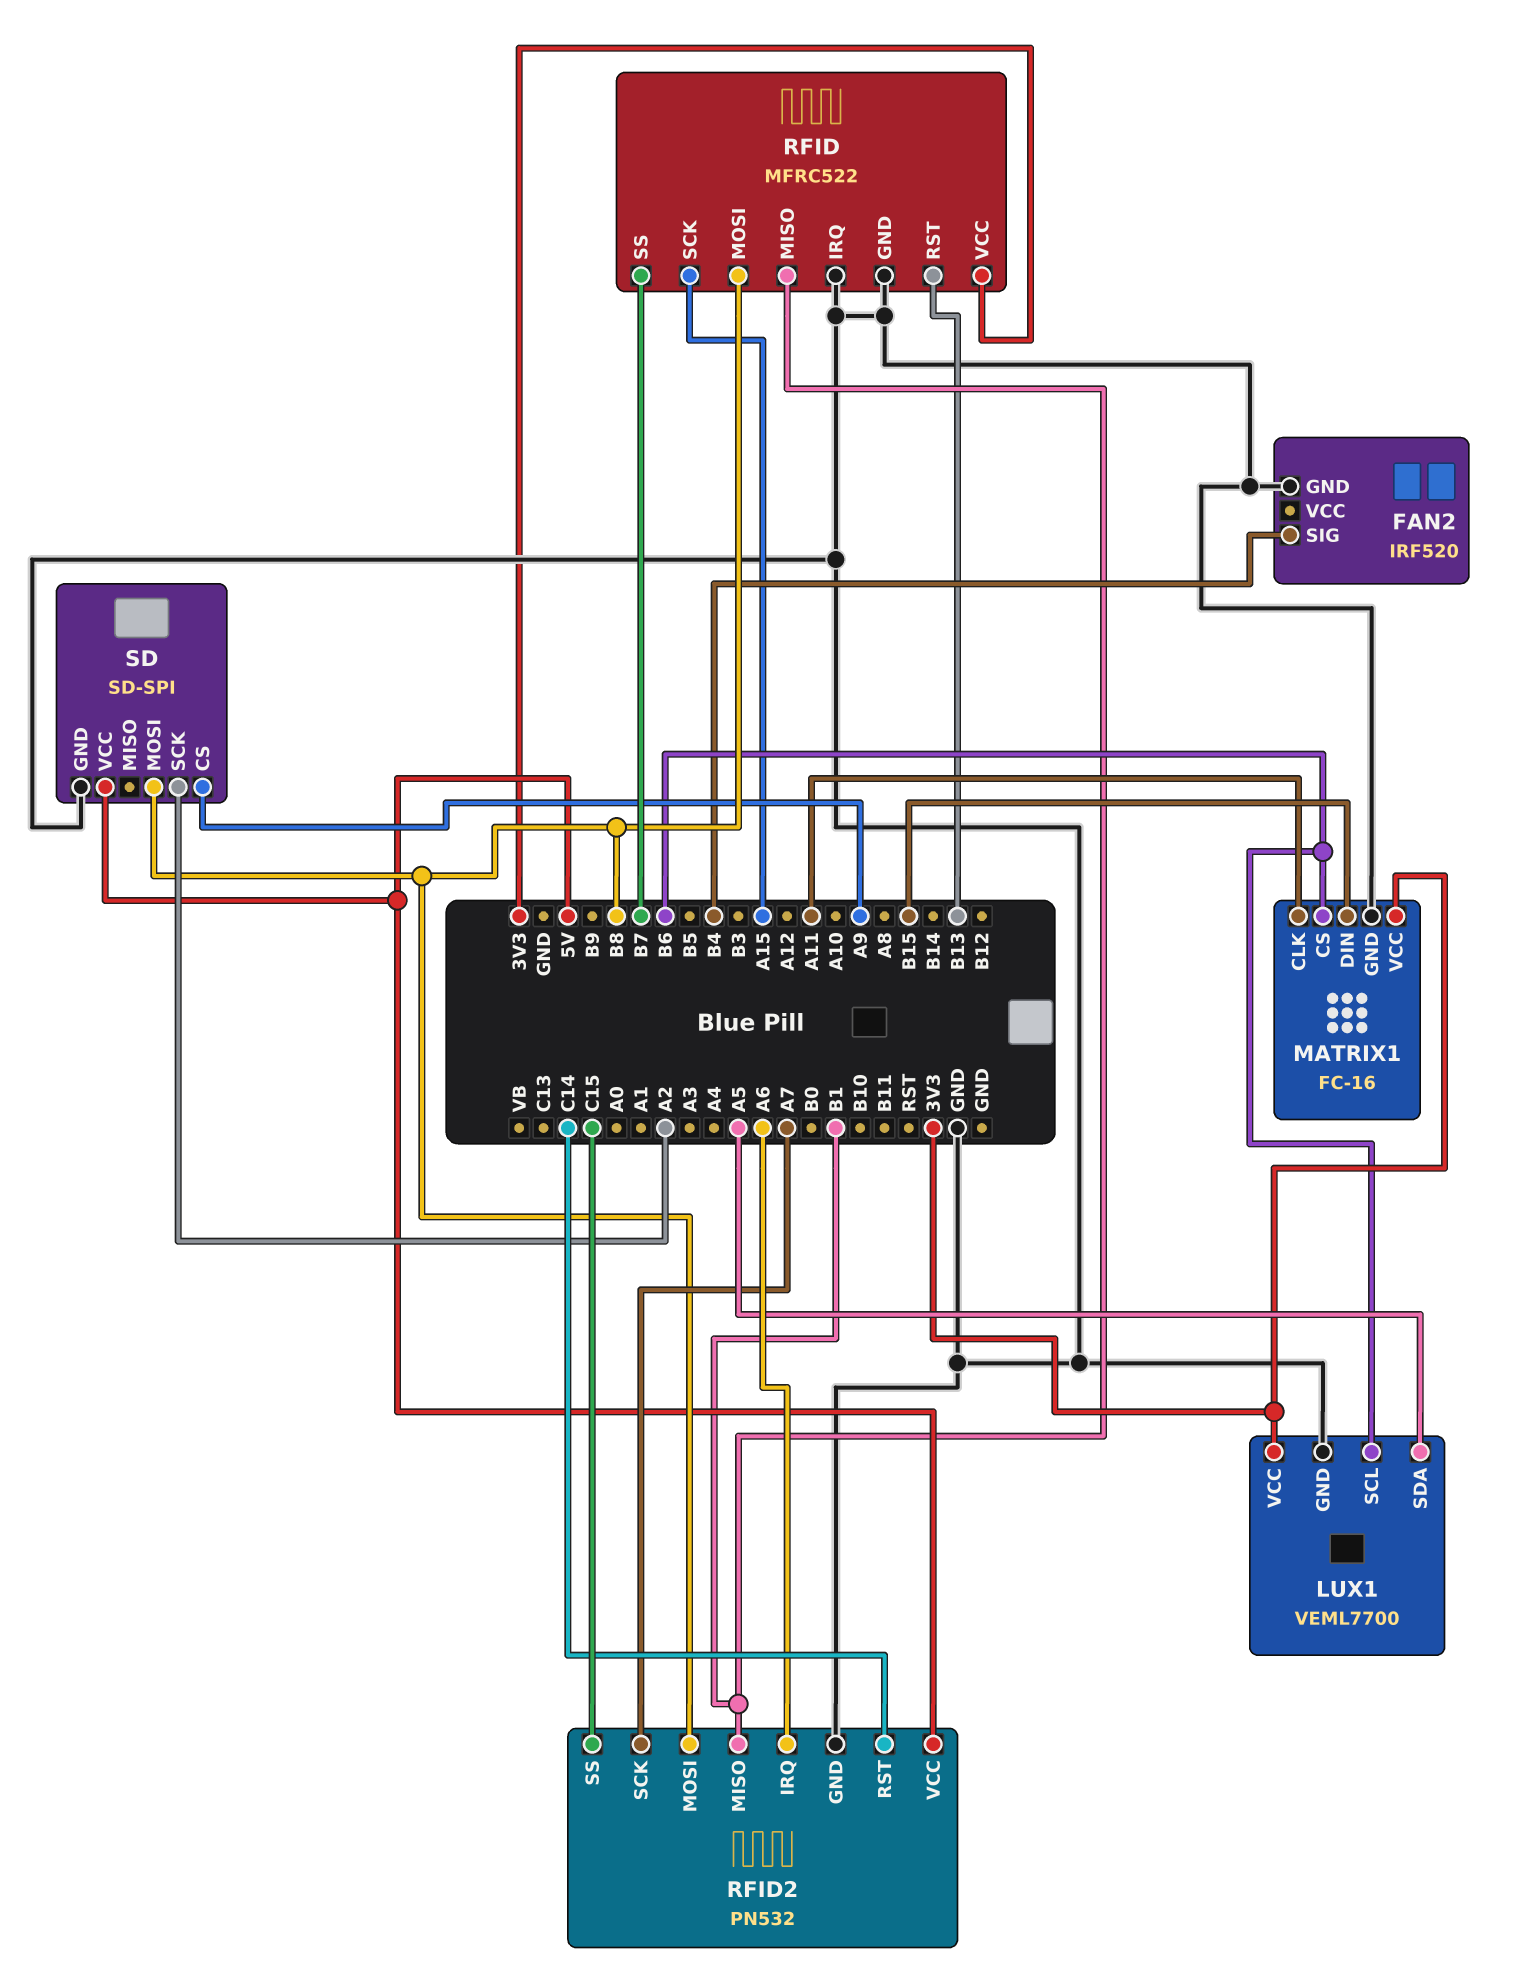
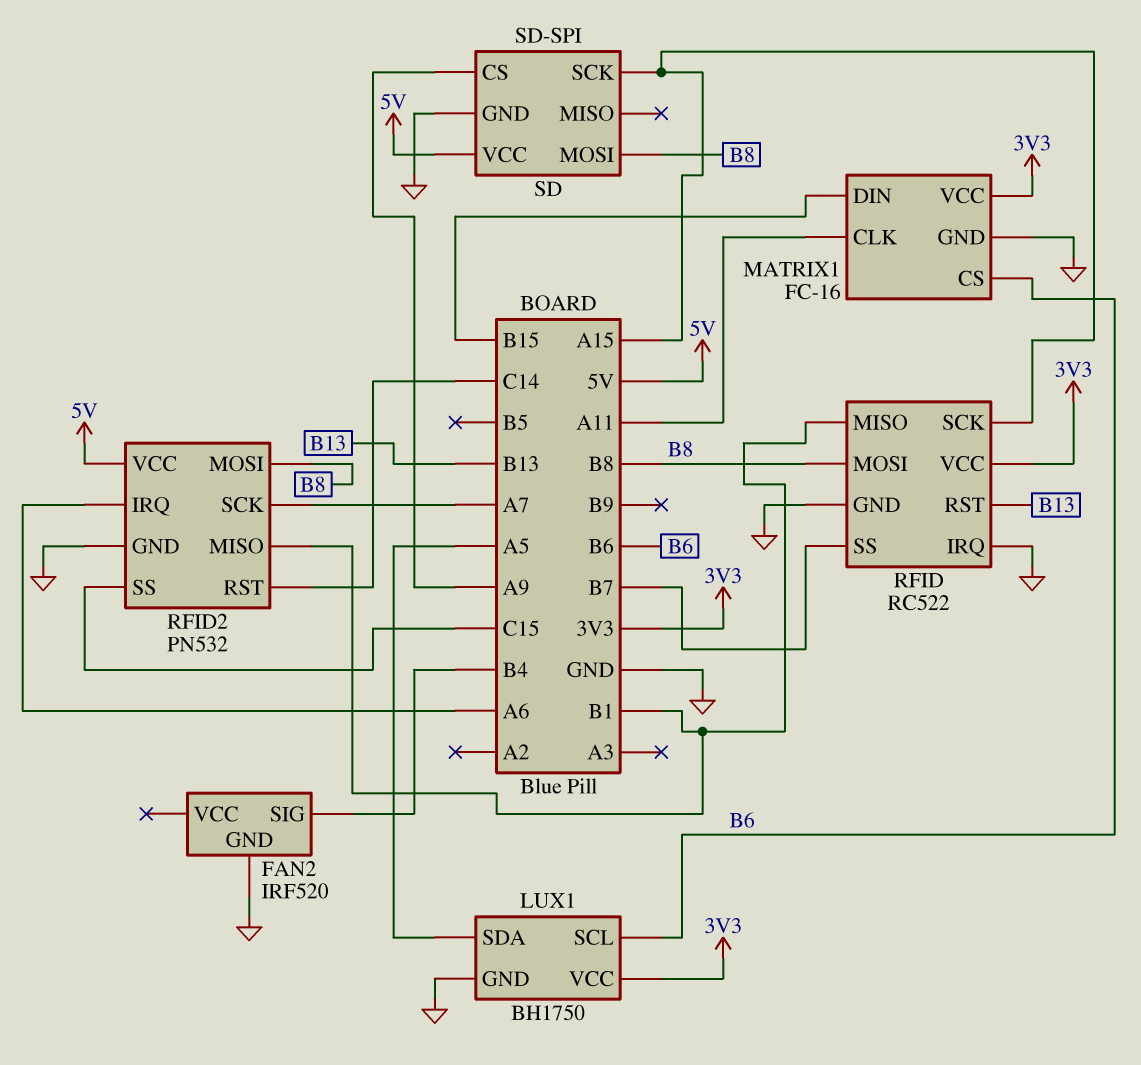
LUX1: VEML7700 -> BH1750
RFID: MFRC522 -> RC522
SD pin SCK: A2 -> A15

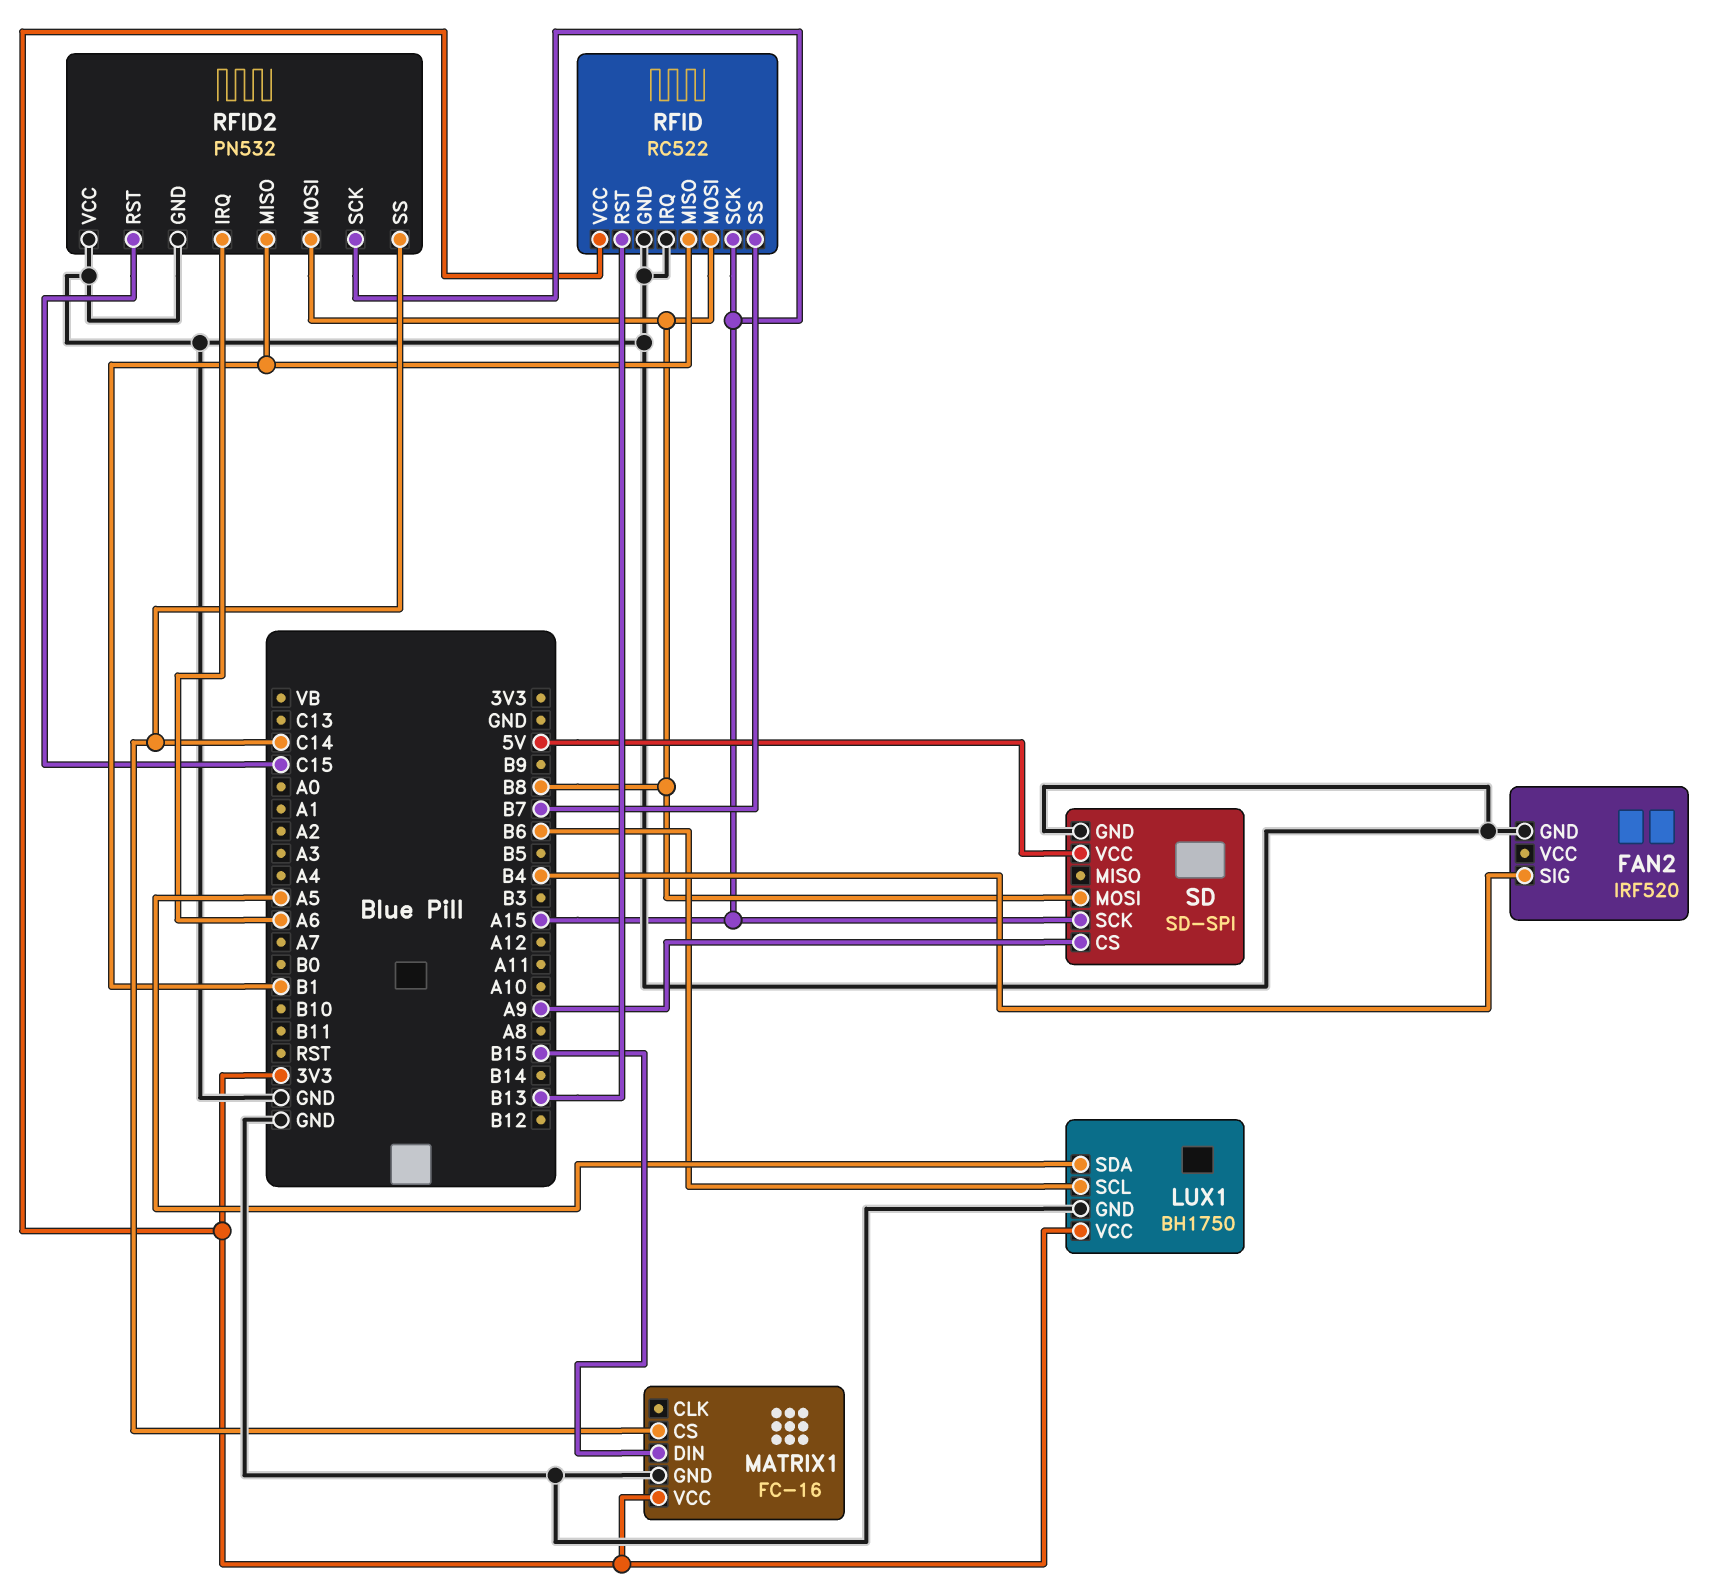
MATRIX1 pin CLK: A11 -> none
MATRIX1 pin CS: B6 -> C14
RFID2 pin RST: C14 -> C15
RFID2 pin SCK: A7 -> A15
RFID2 pin SS: C15 -> C14
RFID2 pin VCC: 5V -> GND

